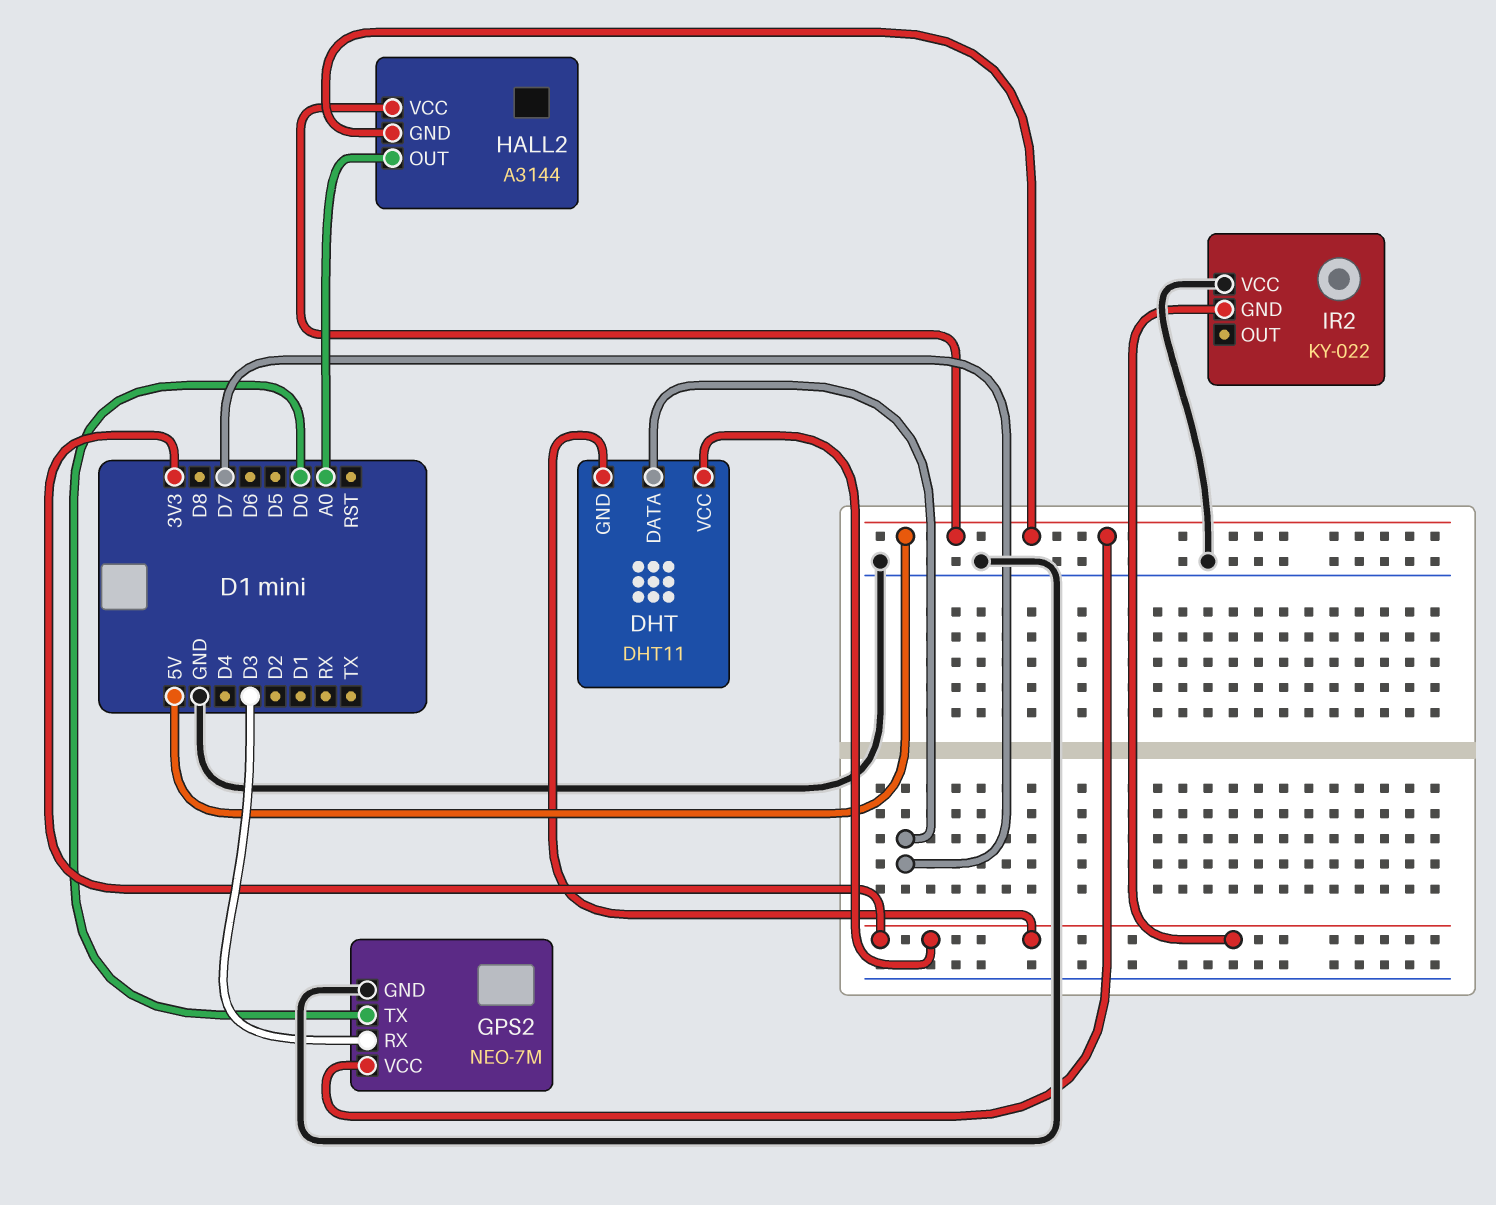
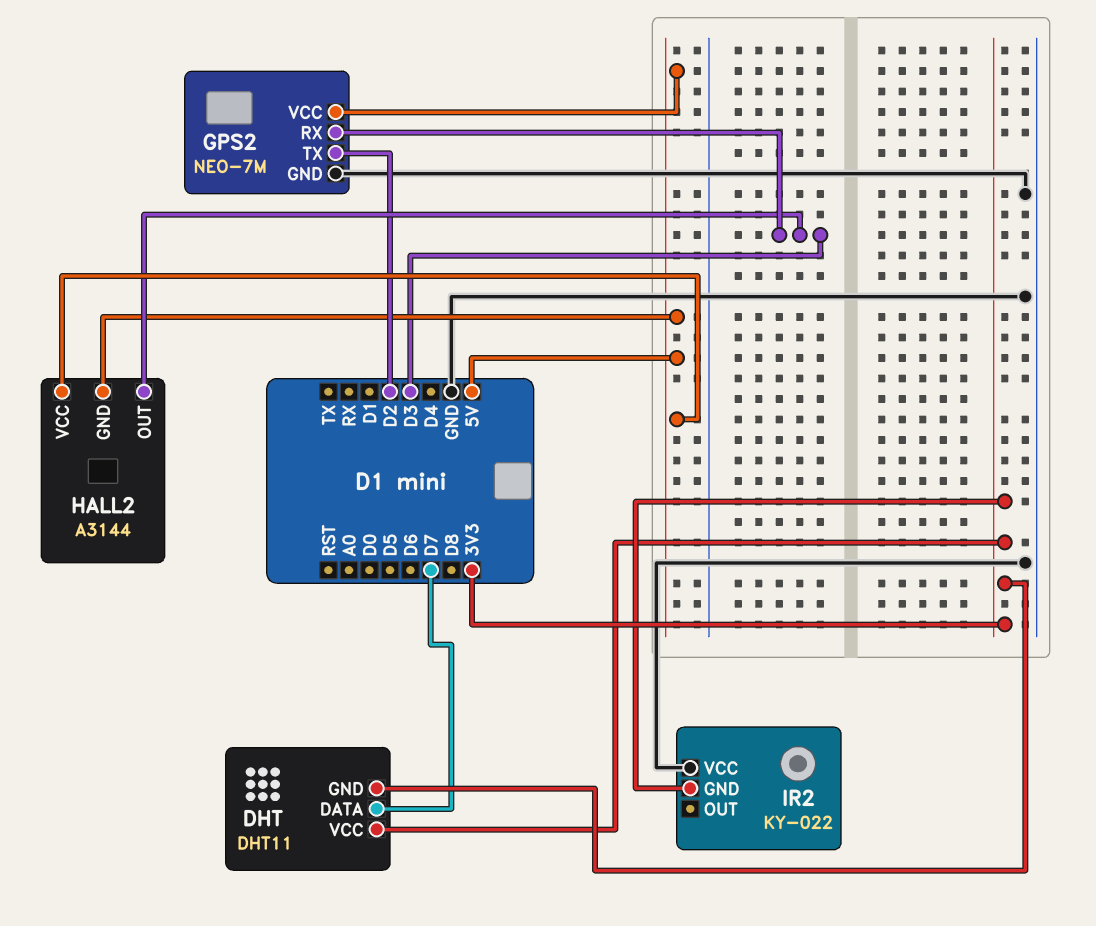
GPS2 pin TX: D0 -> D2
HALL2 pin OUT: A0 -> D3

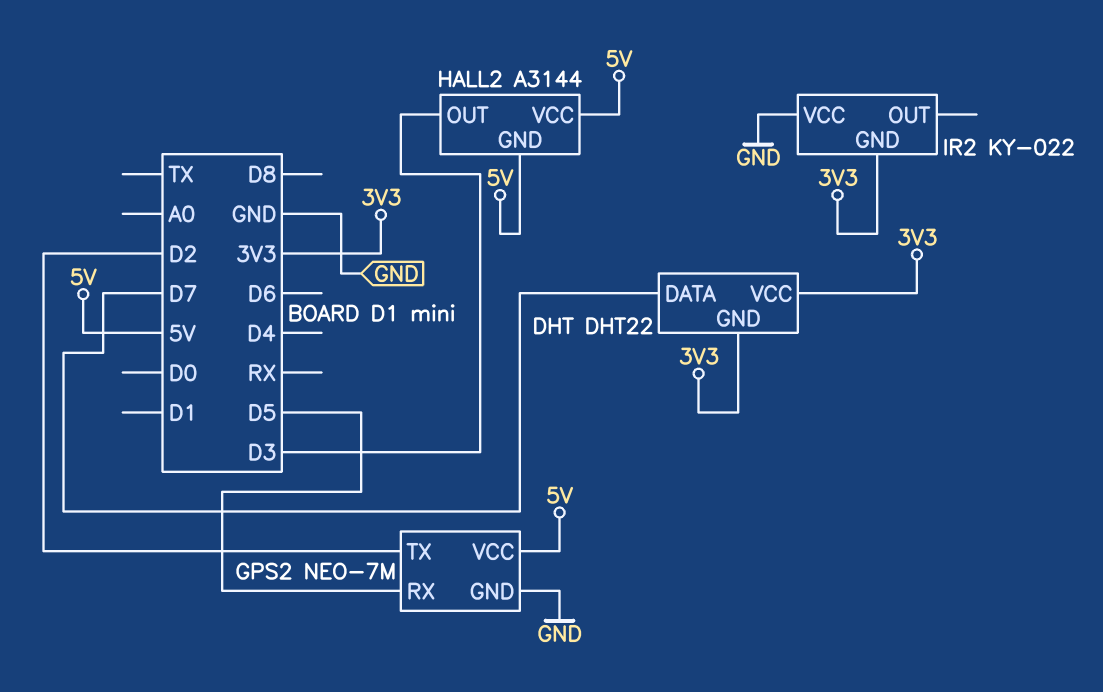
DHT: DHT11 -> DHT22
GPS2 pin RX: D3 -> D5

